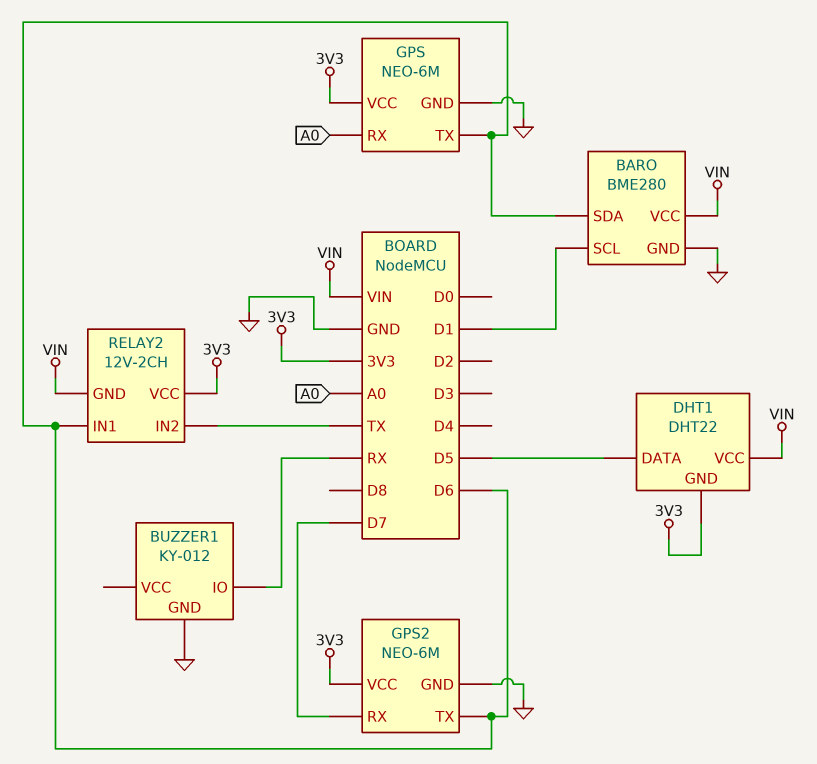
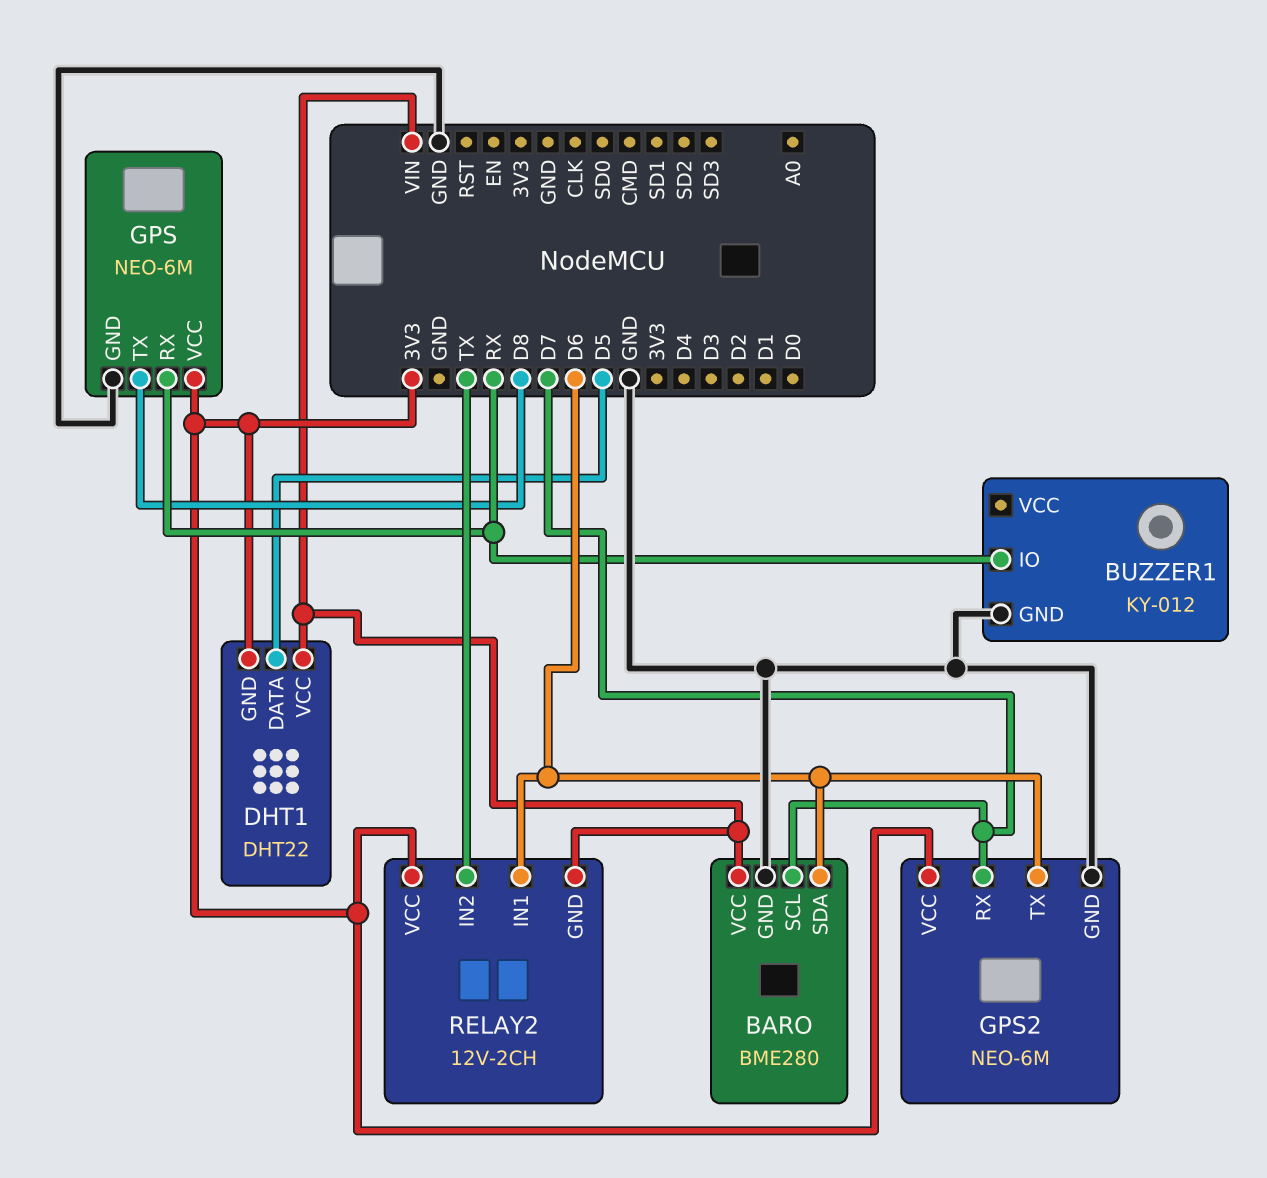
BARO pin SCL: D1 -> D7
GPS pin RX: A0 -> RX
GPS pin TX: D6 -> D8

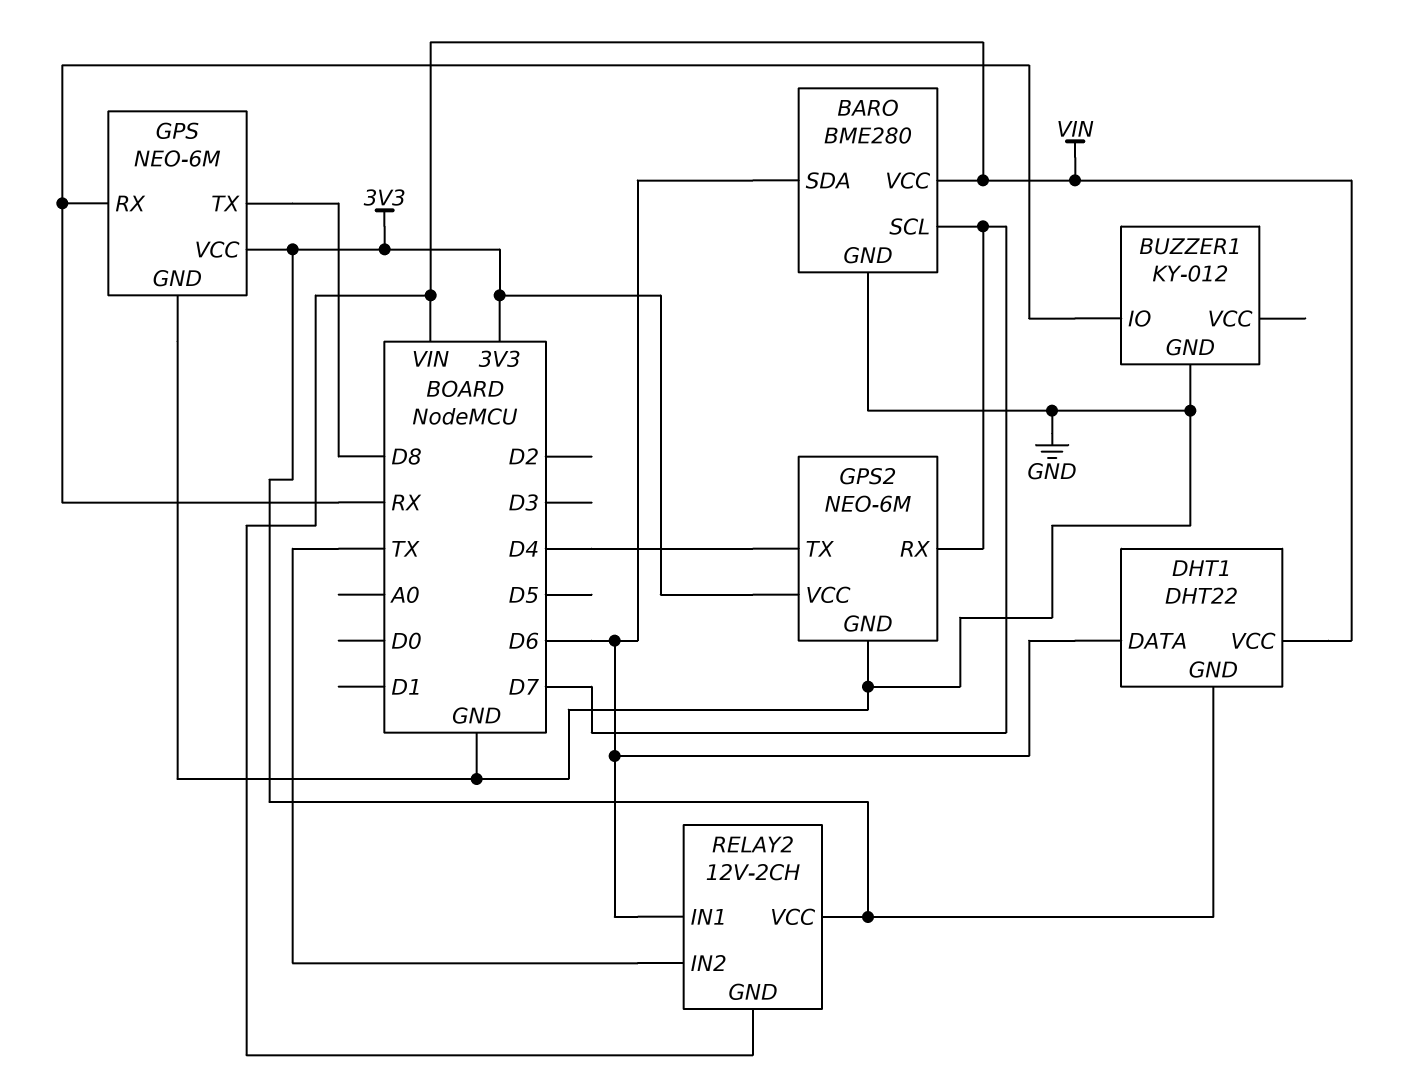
DHT1 pin DATA: D5 -> D6
GPS2 pin TX: D6 -> D4

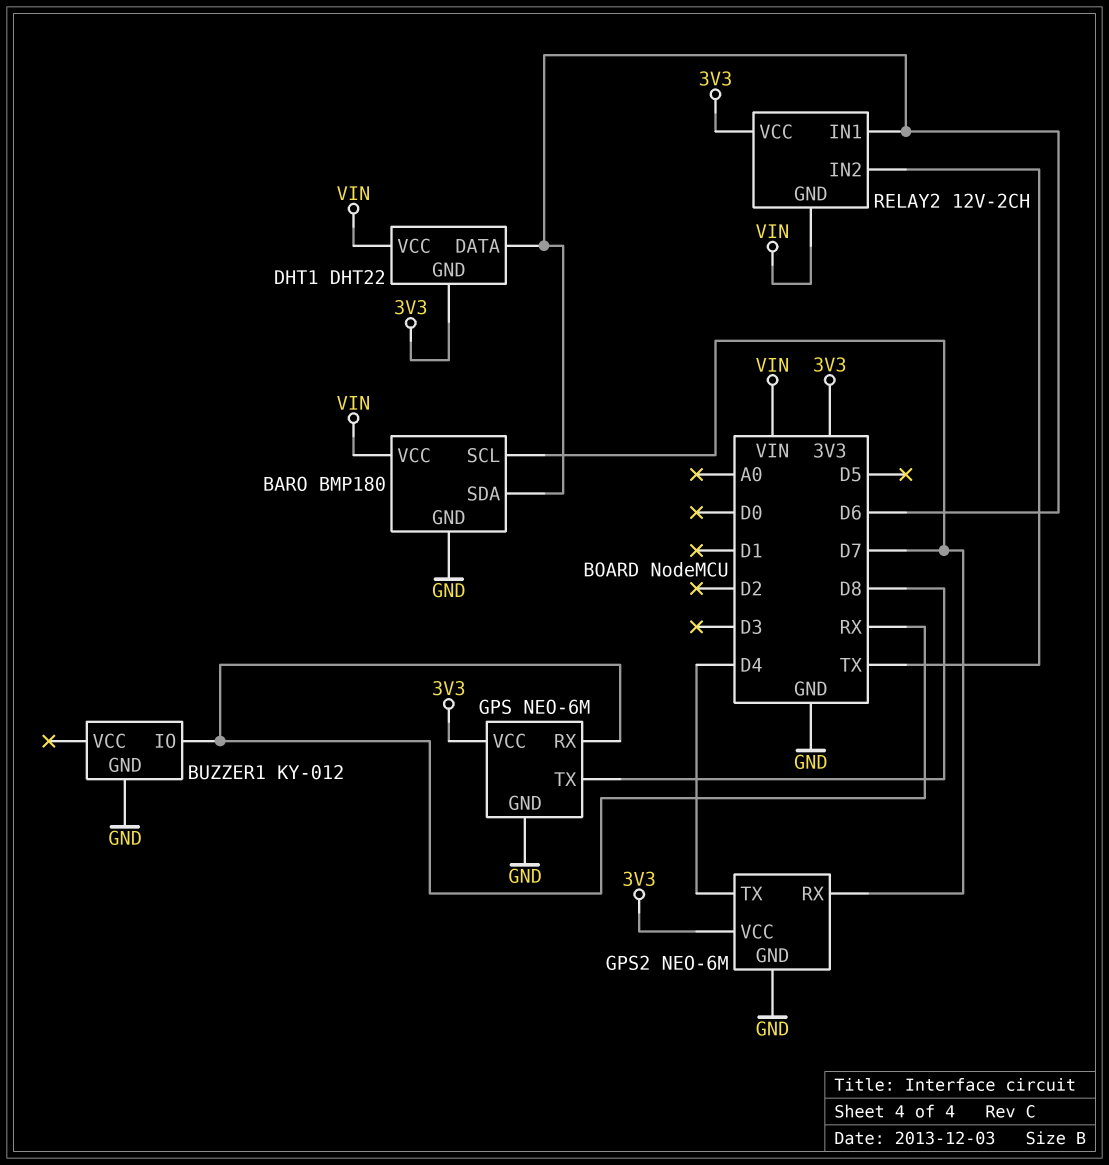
BARO: BME280 -> BMP180

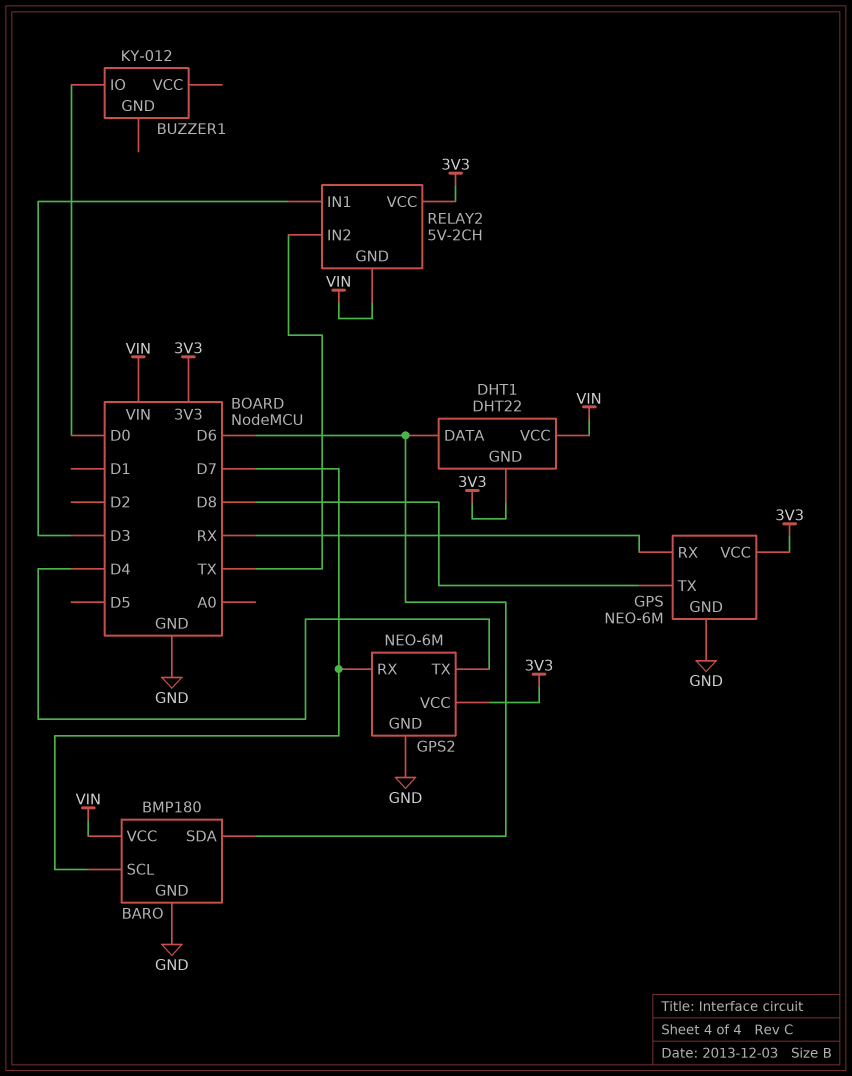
BUZZER1 pin GND: GND -> none
BUZZER1 pin IO: RX -> D0
RELAY2: 12V-2CH -> 5V-2CH
RELAY2 pin IN1: D6 -> D3

